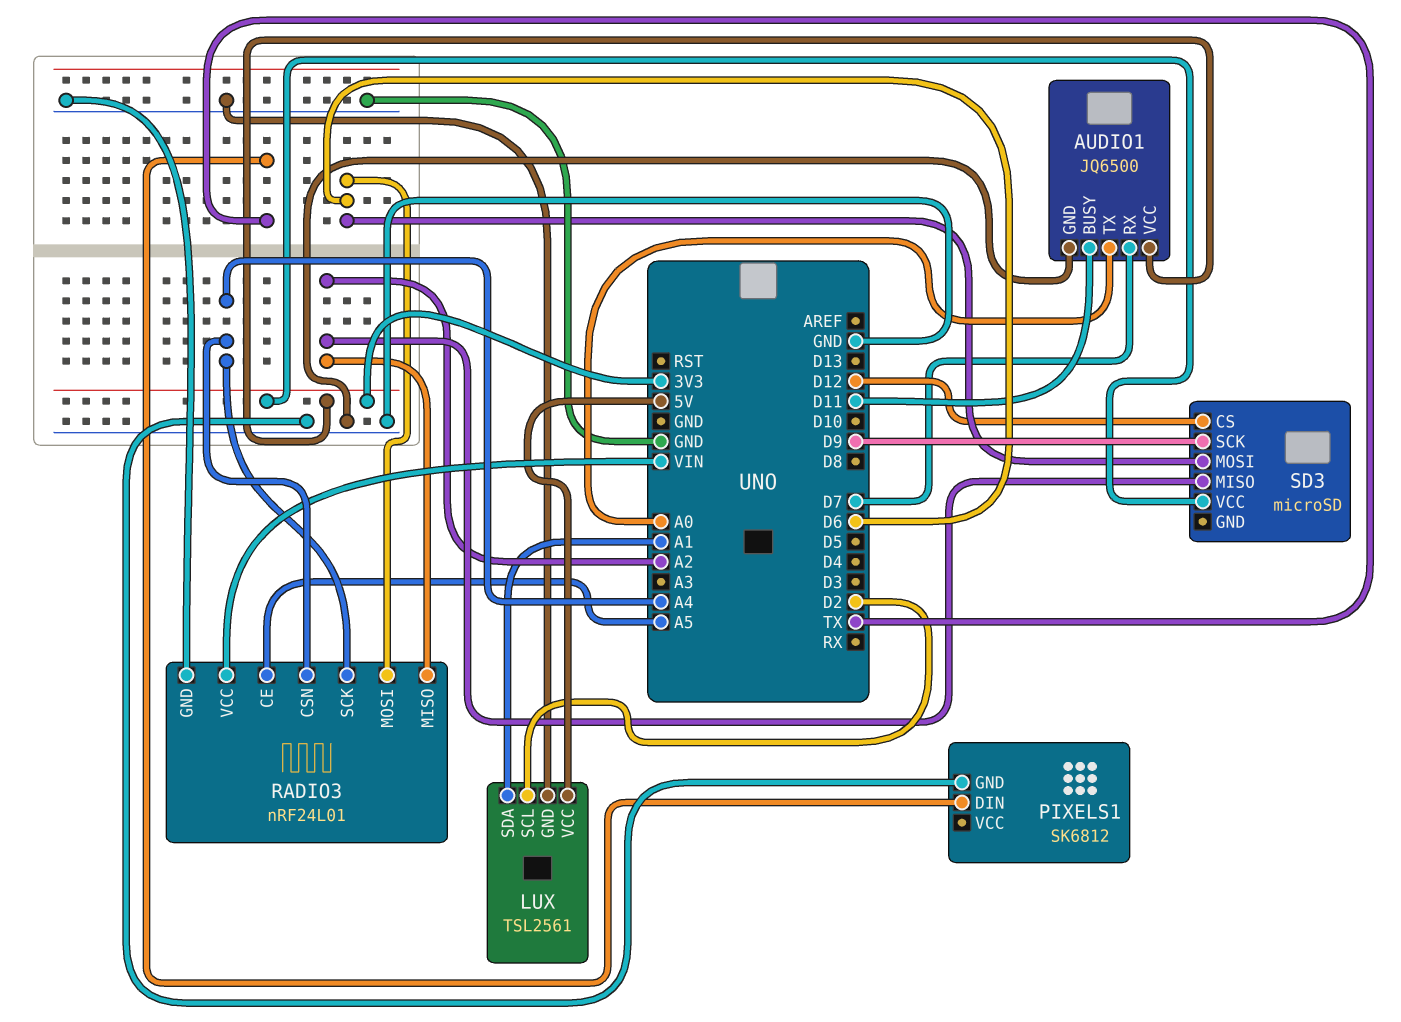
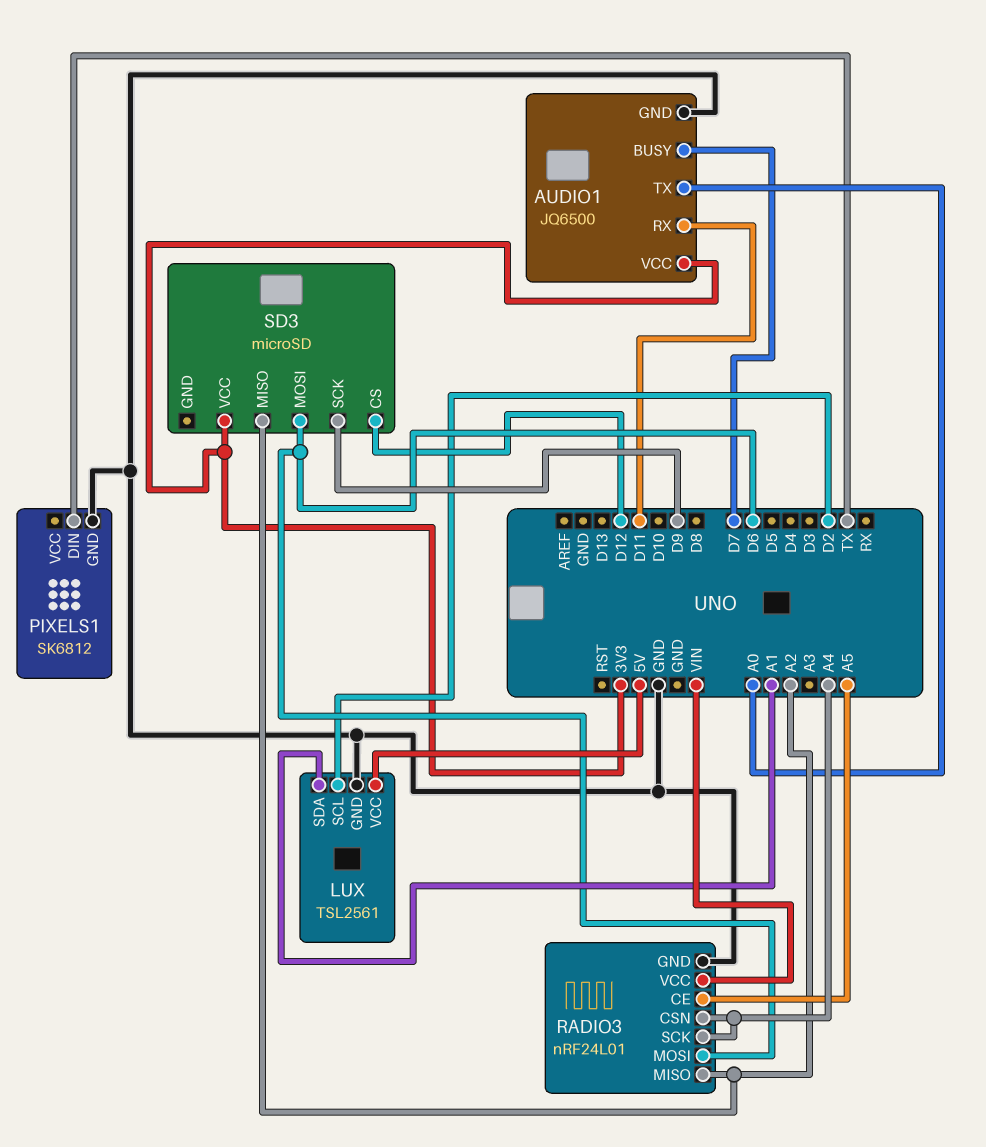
AUDIO1 pin BUSY: D11 -> D7
AUDIO1 pin RX: D7 -> D11

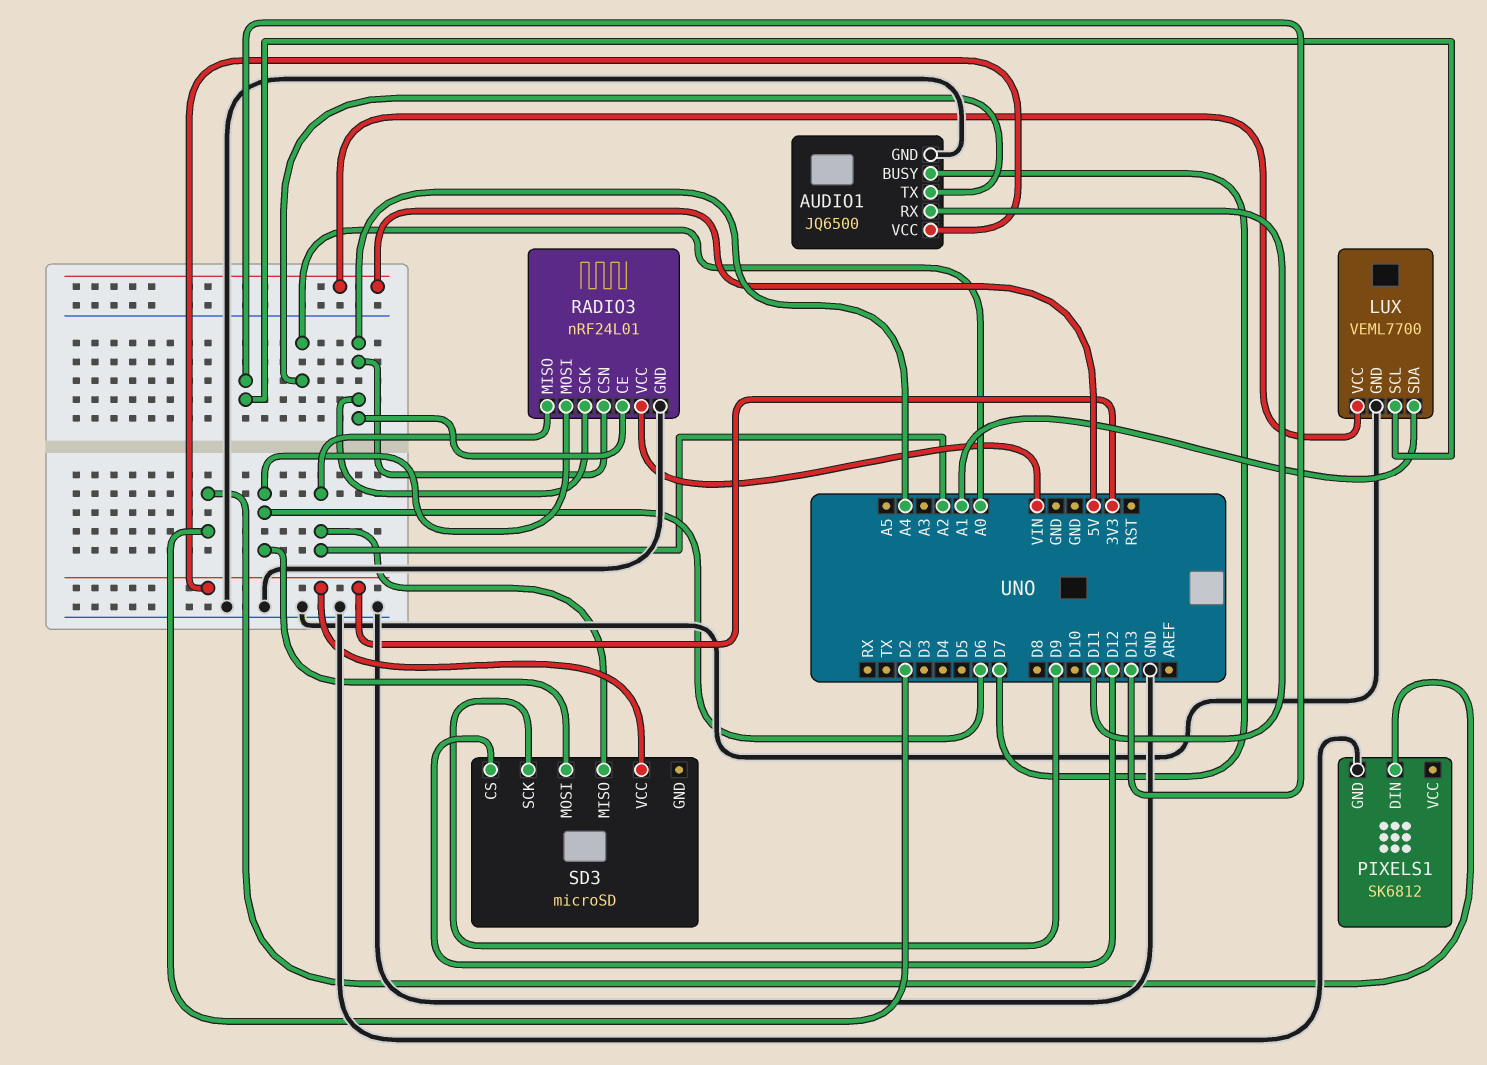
LUX: TSL2561 -> VEML7700
LUX pin SCL: D2 -> D13
PIXELS1 pin DIN: TX -> D2
RADIO3 pin CE: A5 -> A4

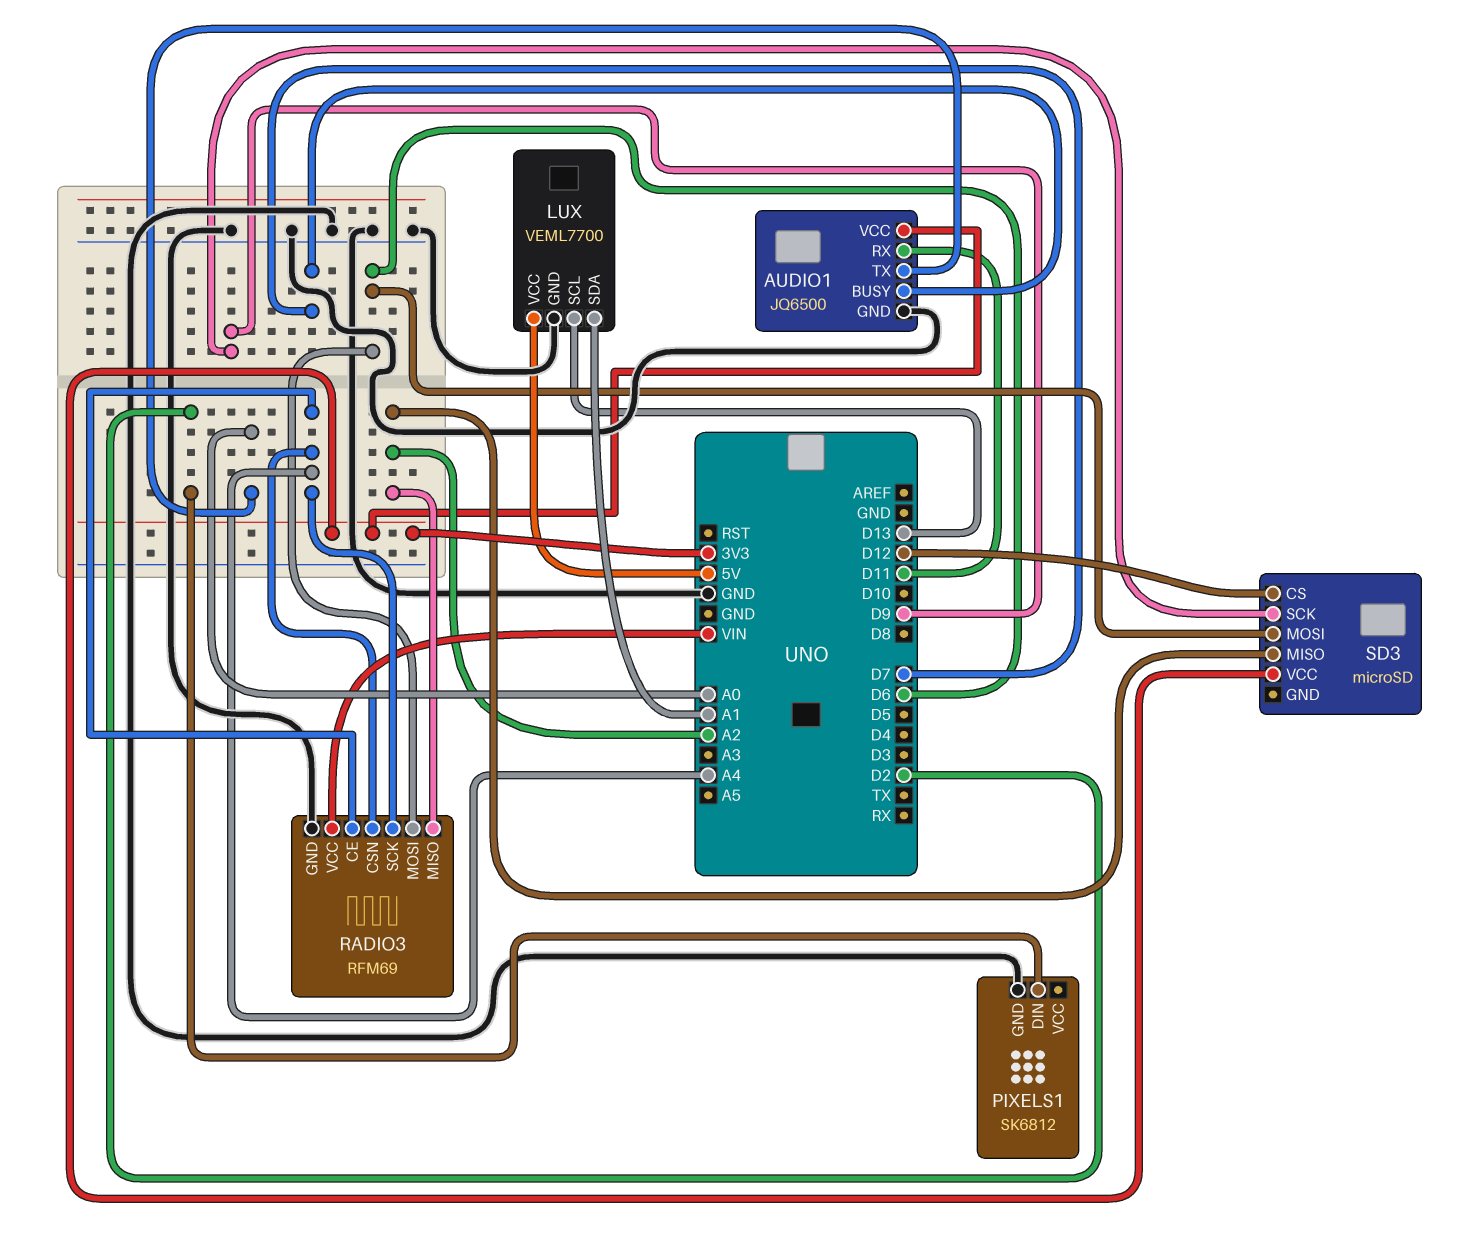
RADIO3: nRF24L01 -> RFM69

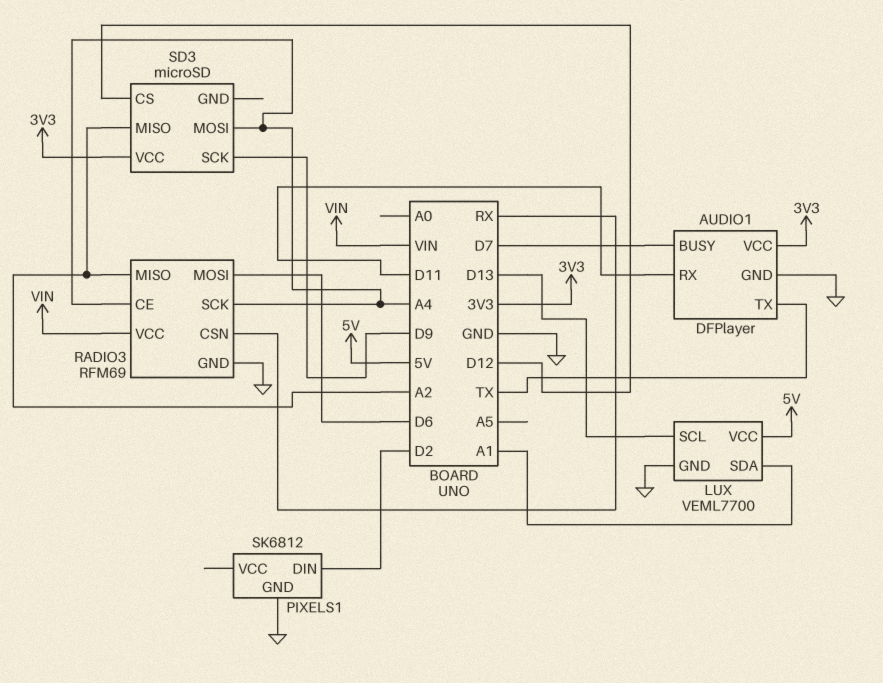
AUDIO1: JQ6500 -> DFPlayer
AUDIO1 pin TX: A0 -> TX
RADIO3 pin CSN: A4 -> RX
SD3 pin MOSI: D6 -> A4

